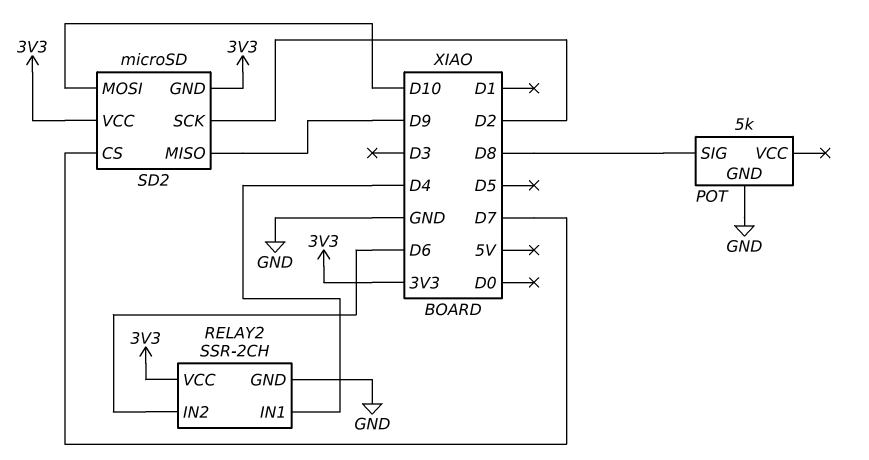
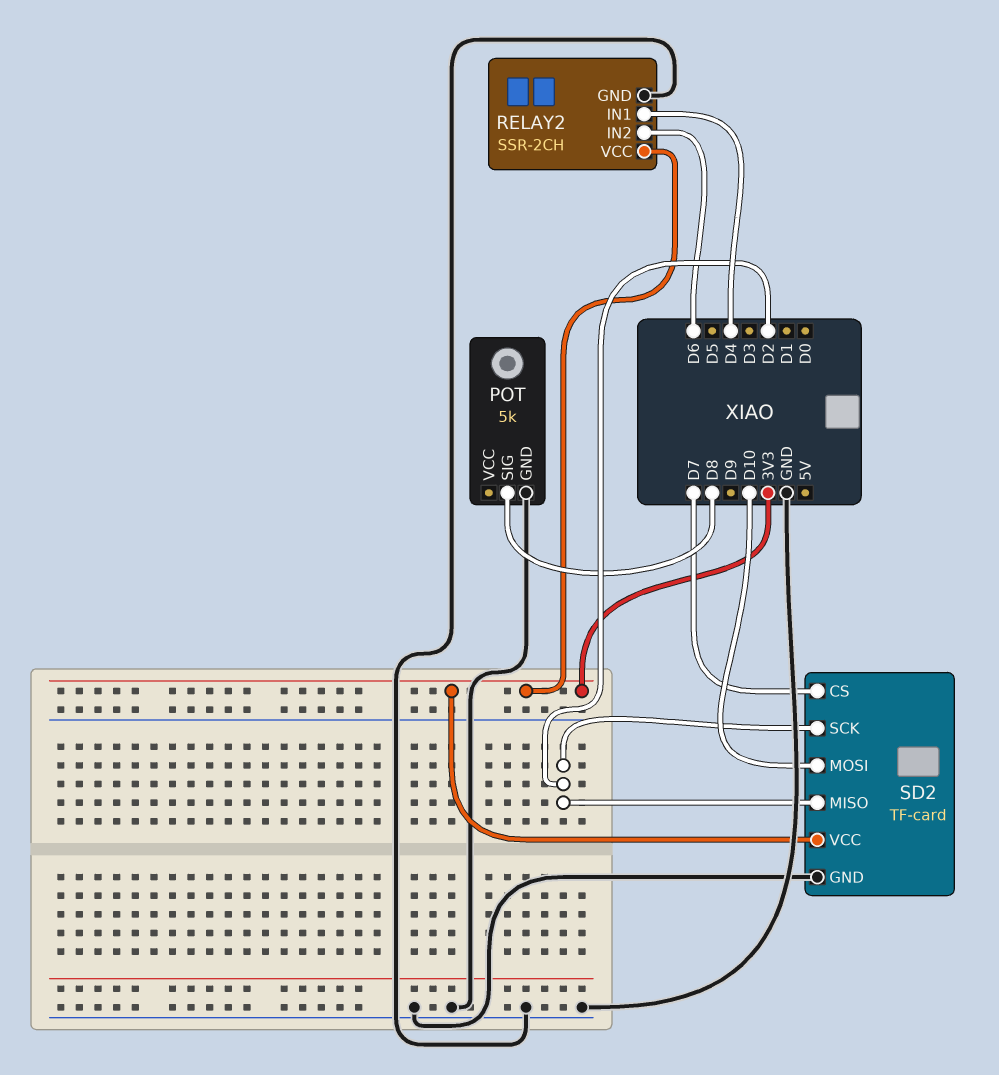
SD2: microSD -> TF-card
SD2 pin GND: 3V3 -> GND
SD2 pin MISO: D9 -> D2

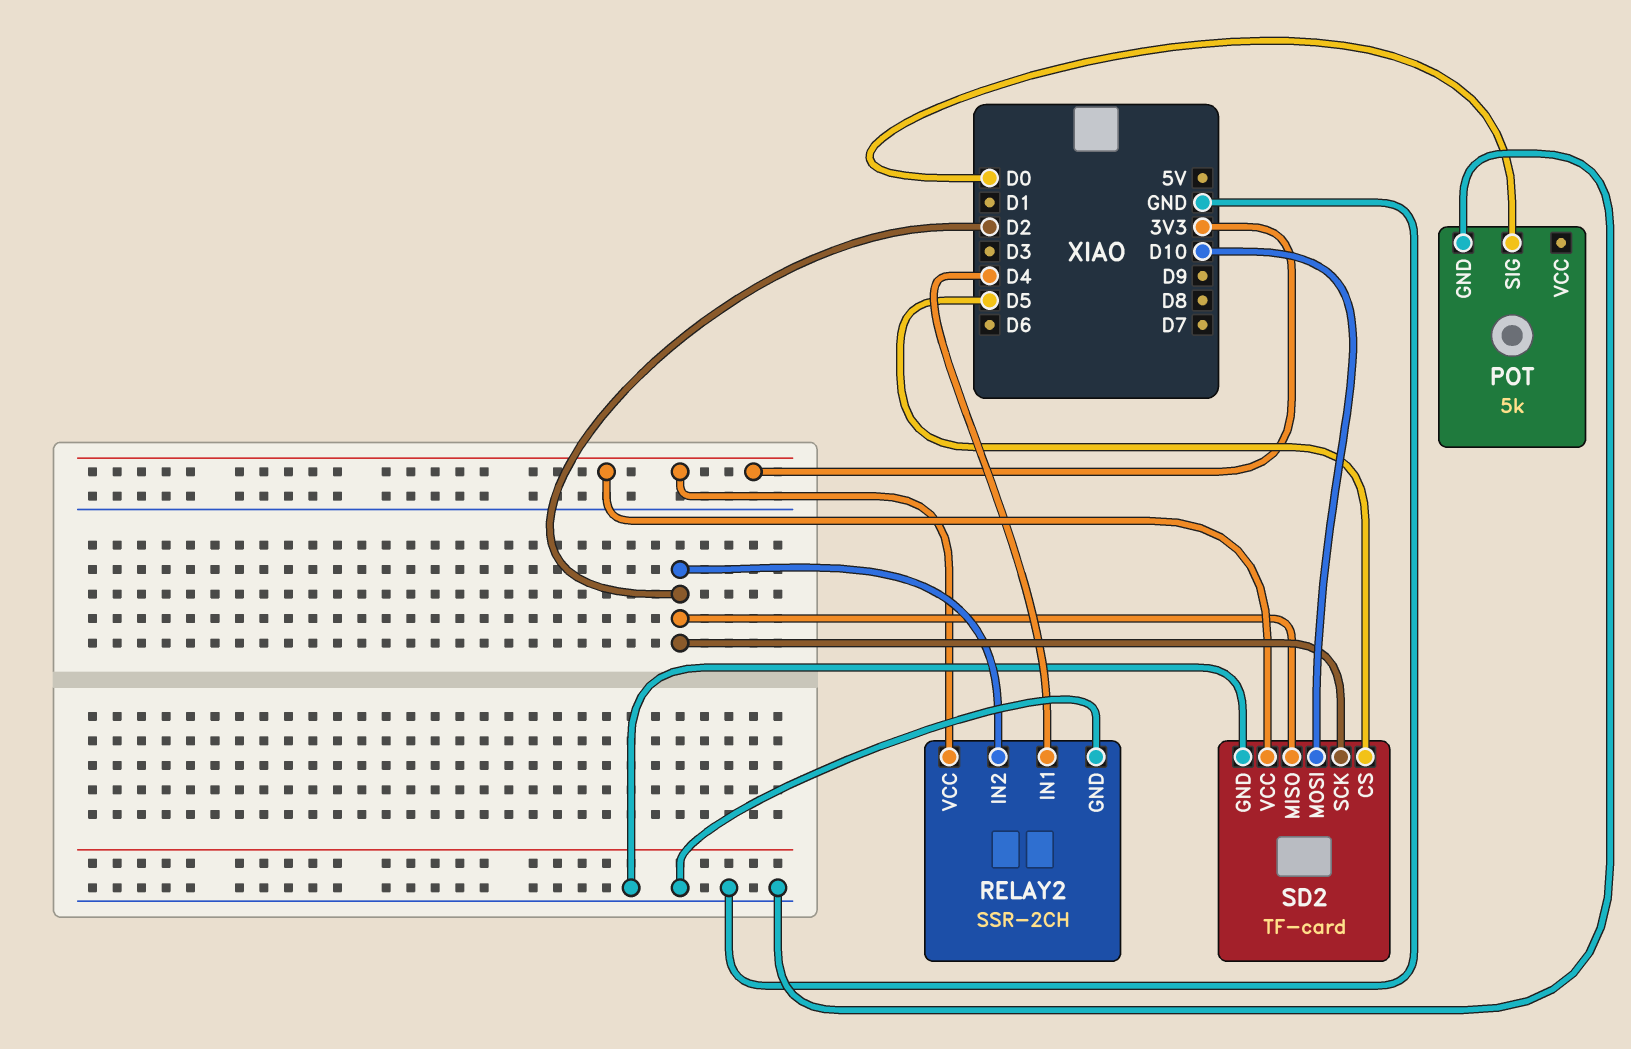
POT pin SIG: D8 -> D0
RELAY2 pin IN2: D6 -> D2
SD2 pin CS: D7 -> D5

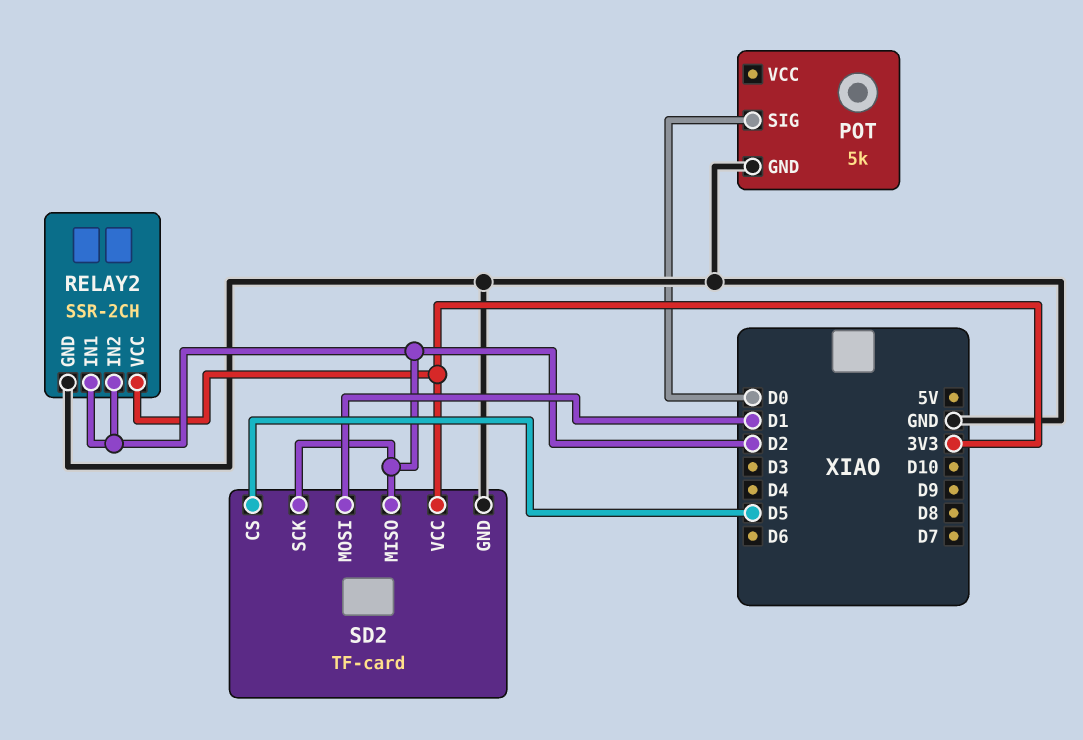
RELAY2 pin IN1: D4 -> D2
SD2 pin MOSI: D10 -> D1

